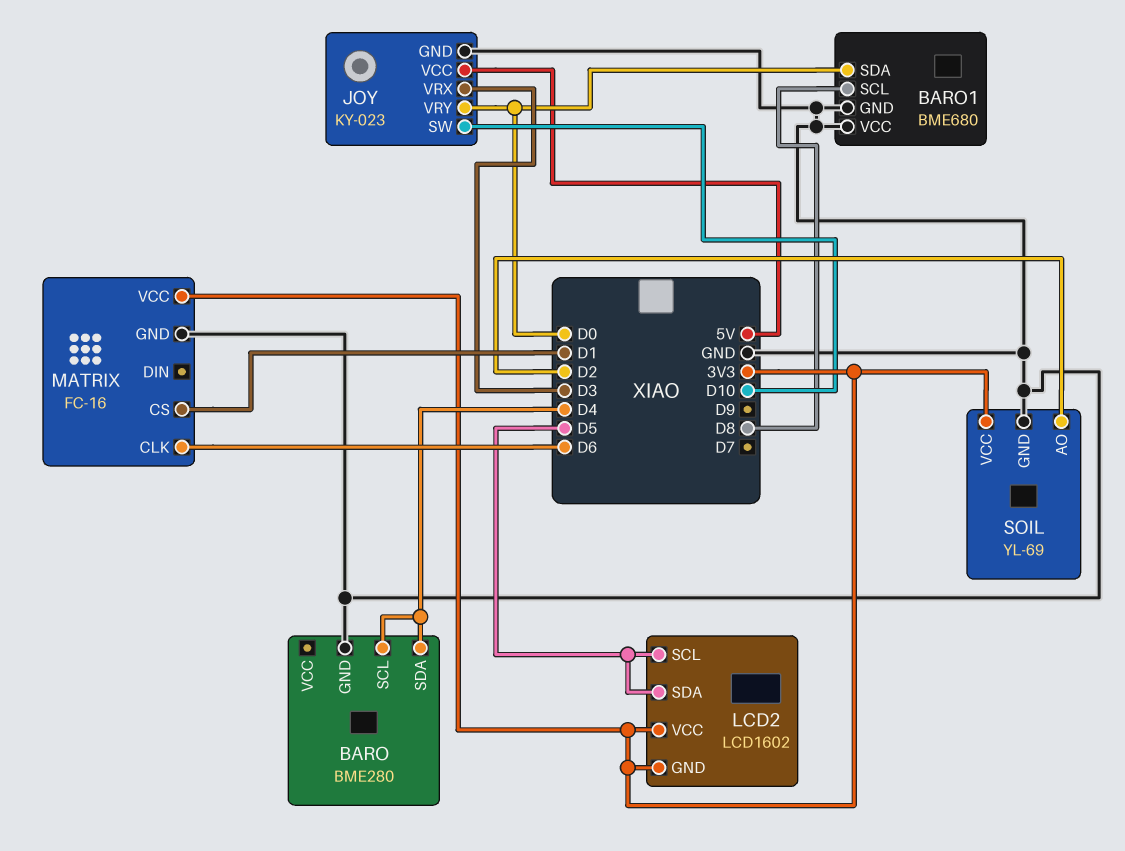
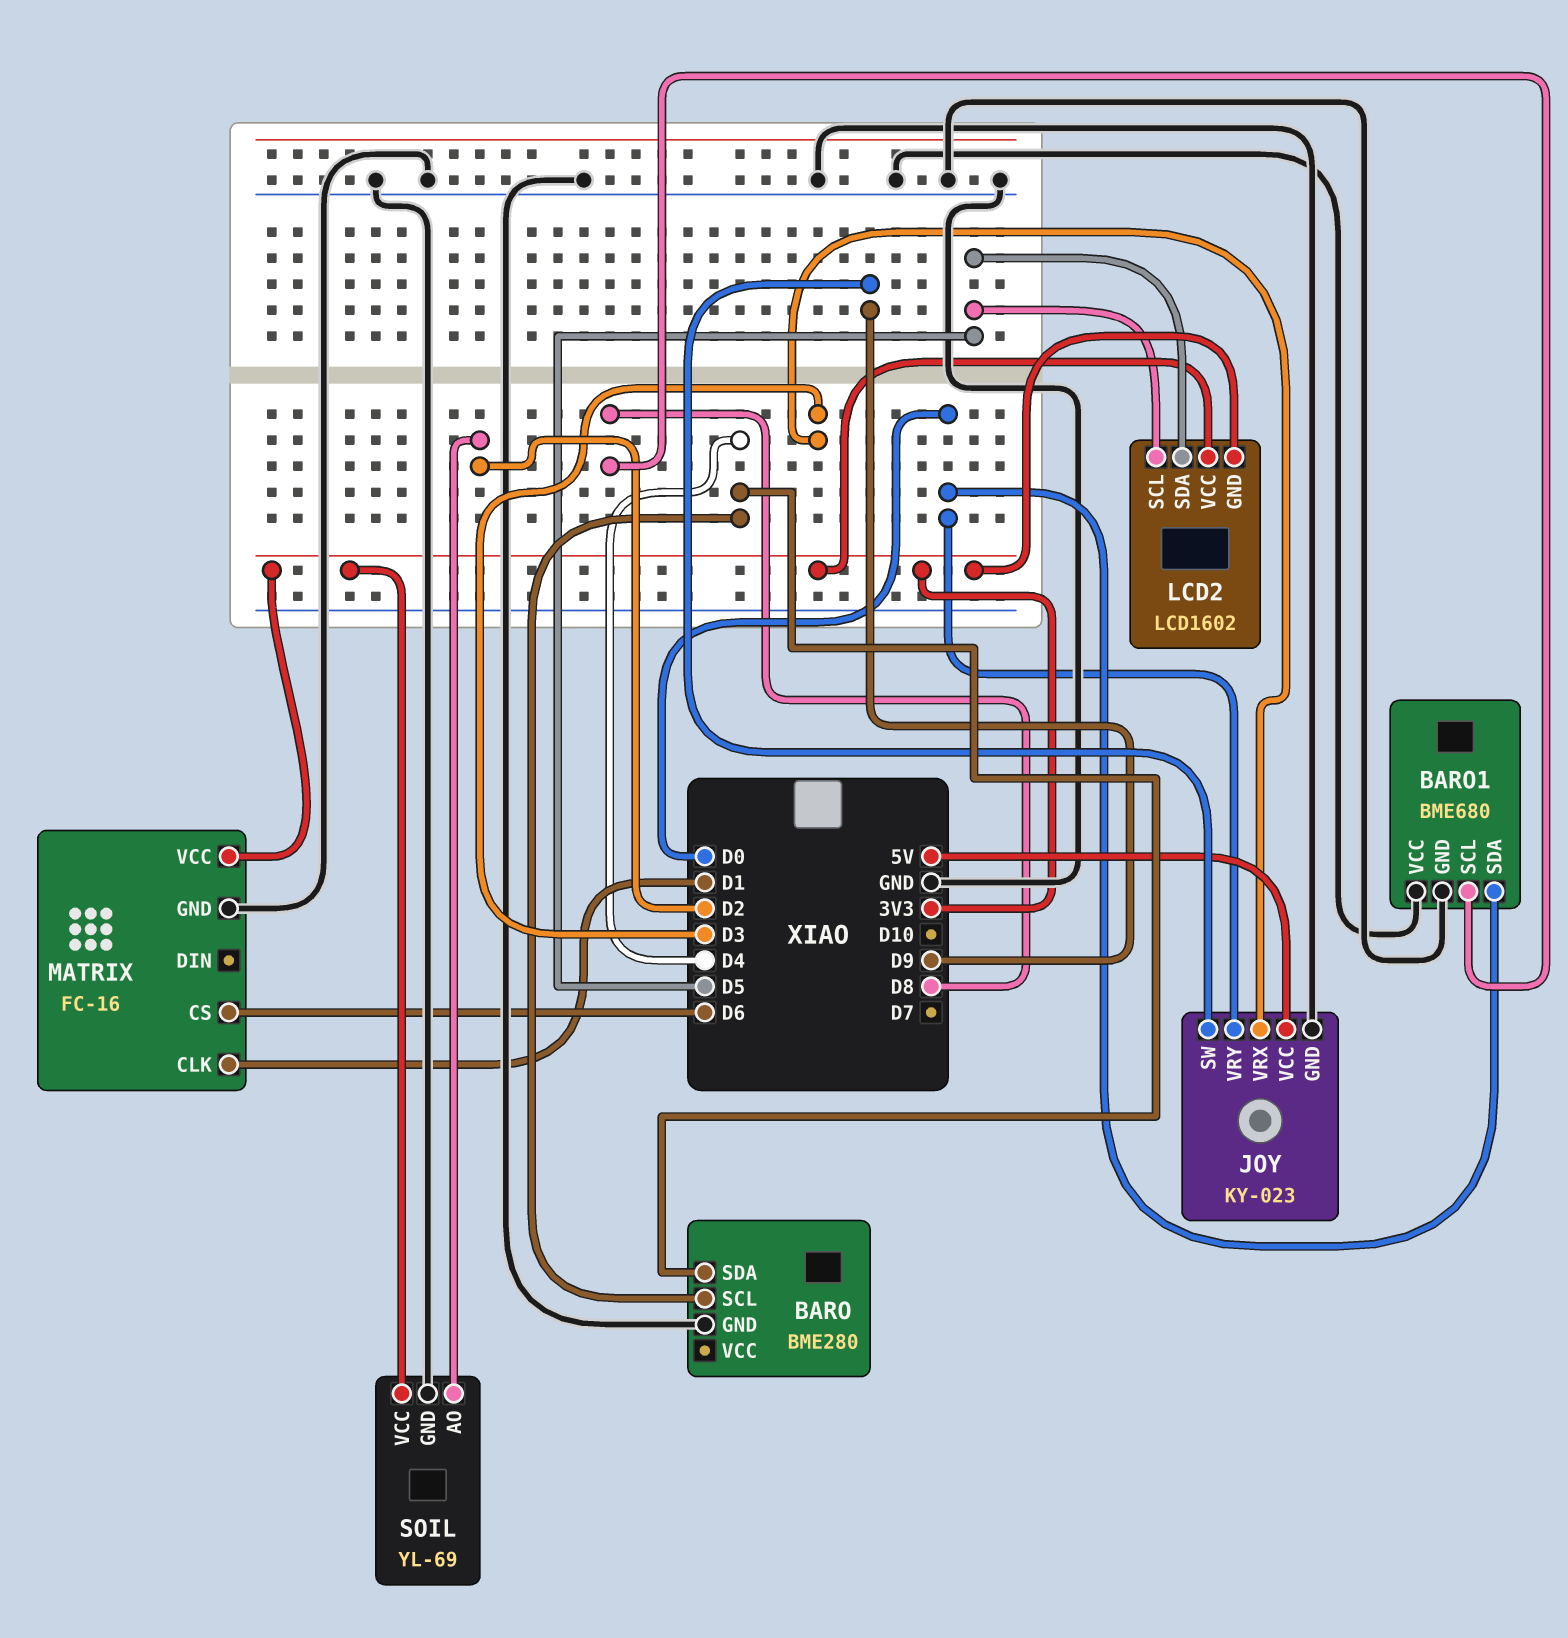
JOY pin SW: D10 -> D9
MATRIX pin CLK: D6 -> D1
MATRIX pin CS: D1 -> D6

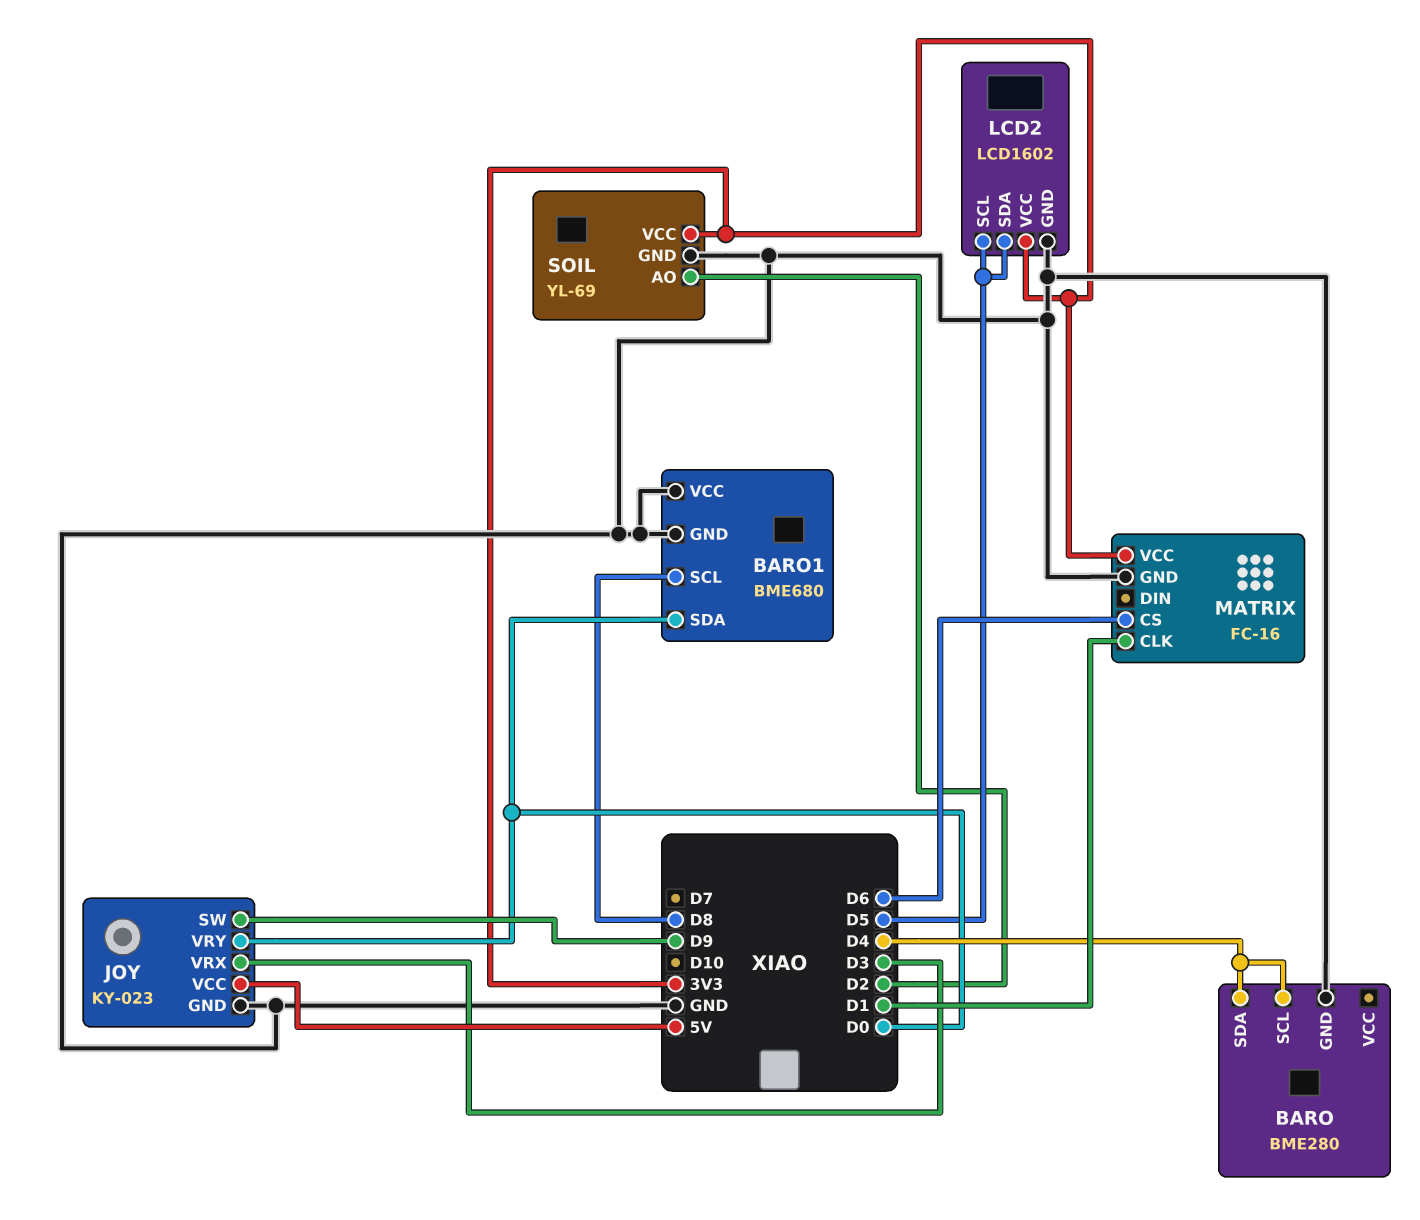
LCD2 pin GND: 3V3 -> GND

